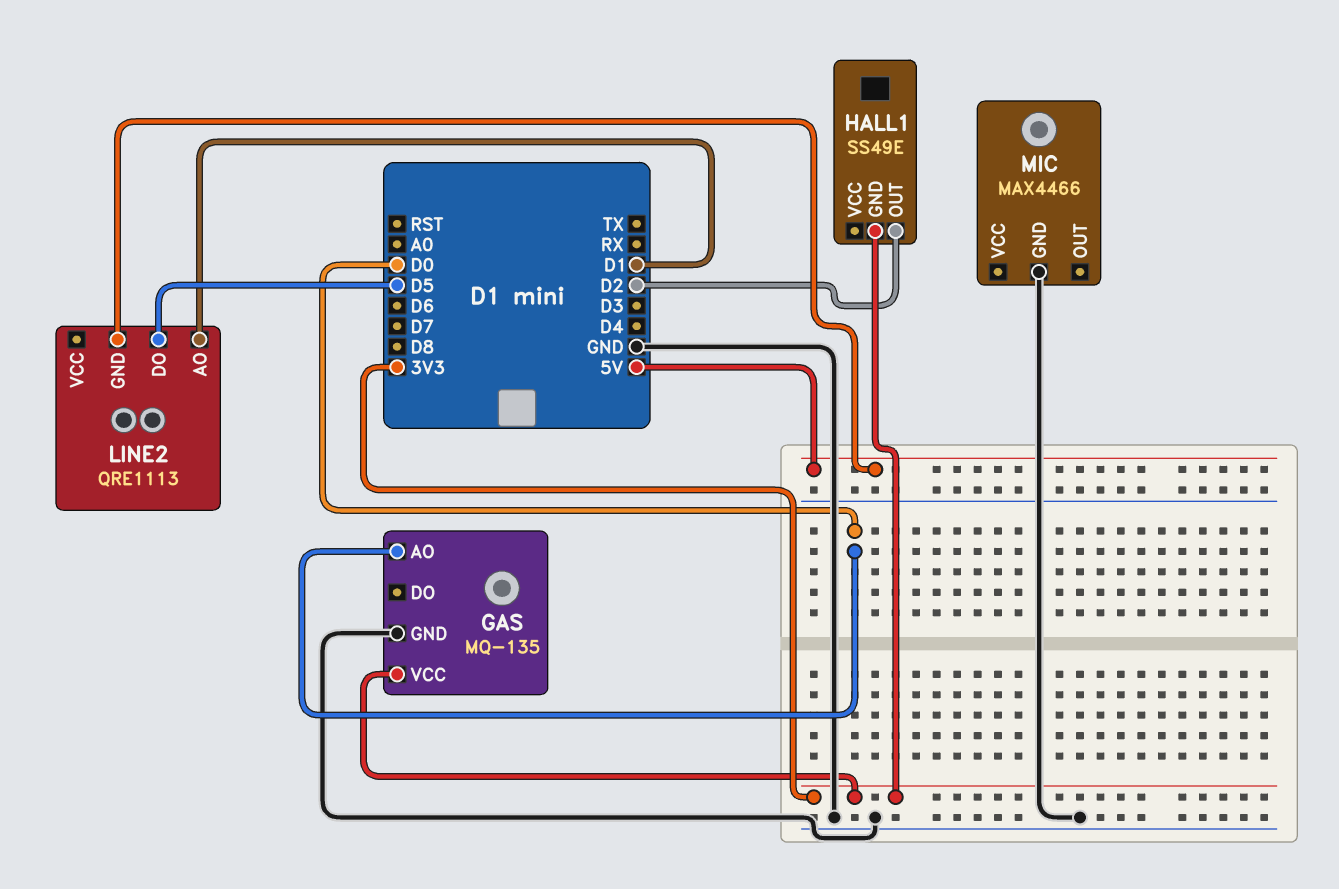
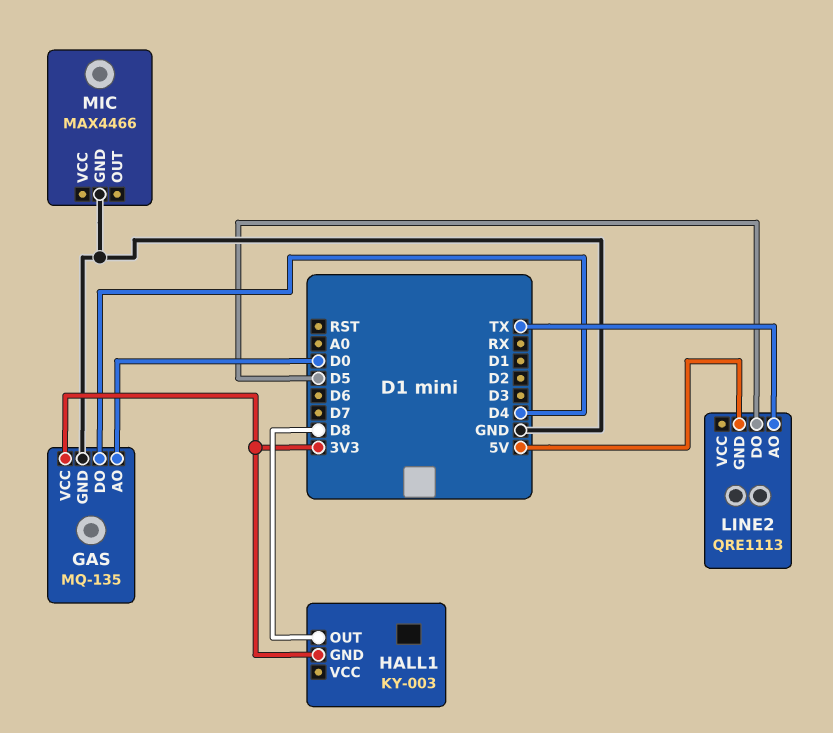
GAS pin DO: none -> D4
HALL1: SS49E -> KY-003
HALL1 pin OUT: D2 -> D8
LINE2 pin AO: D1 -> TX

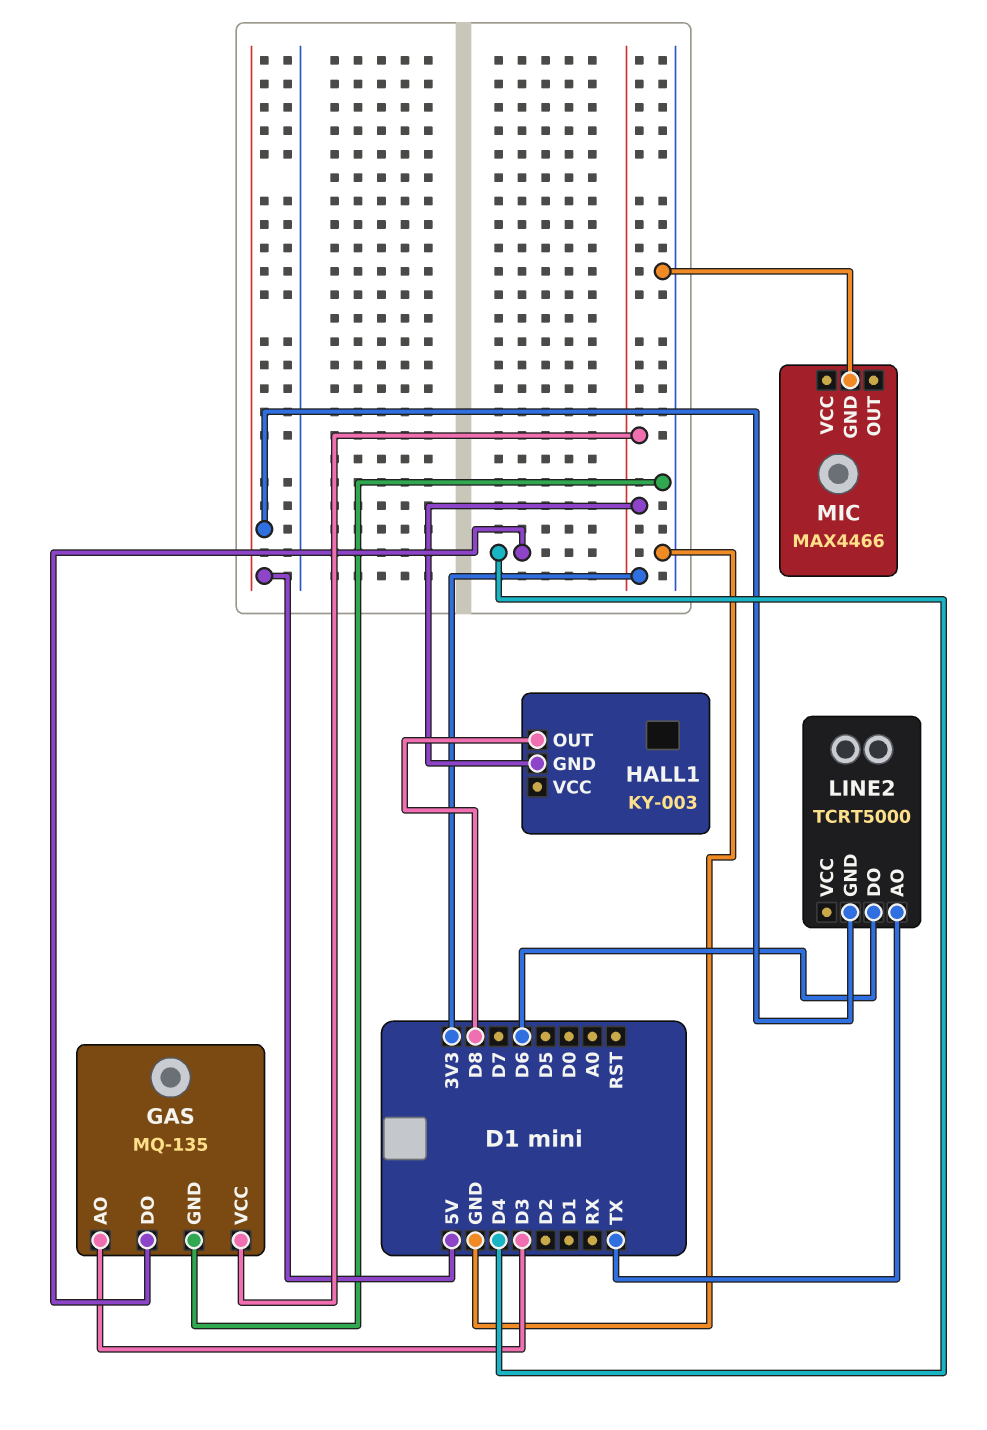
GAS pin AO: D0 -> D3
LINE2: QRE1113 -> TCRT5000
LINE2 pin DO: D5 -> D6

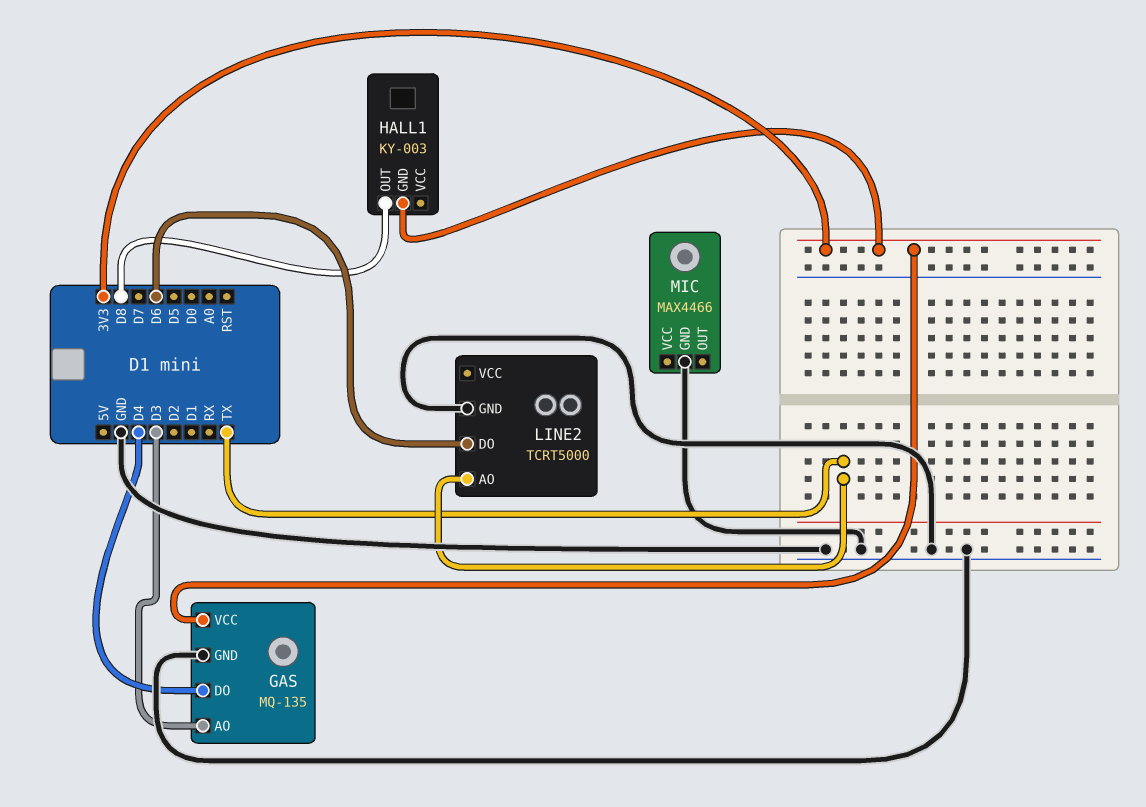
LINE2 pin GND: 5V -> GND

